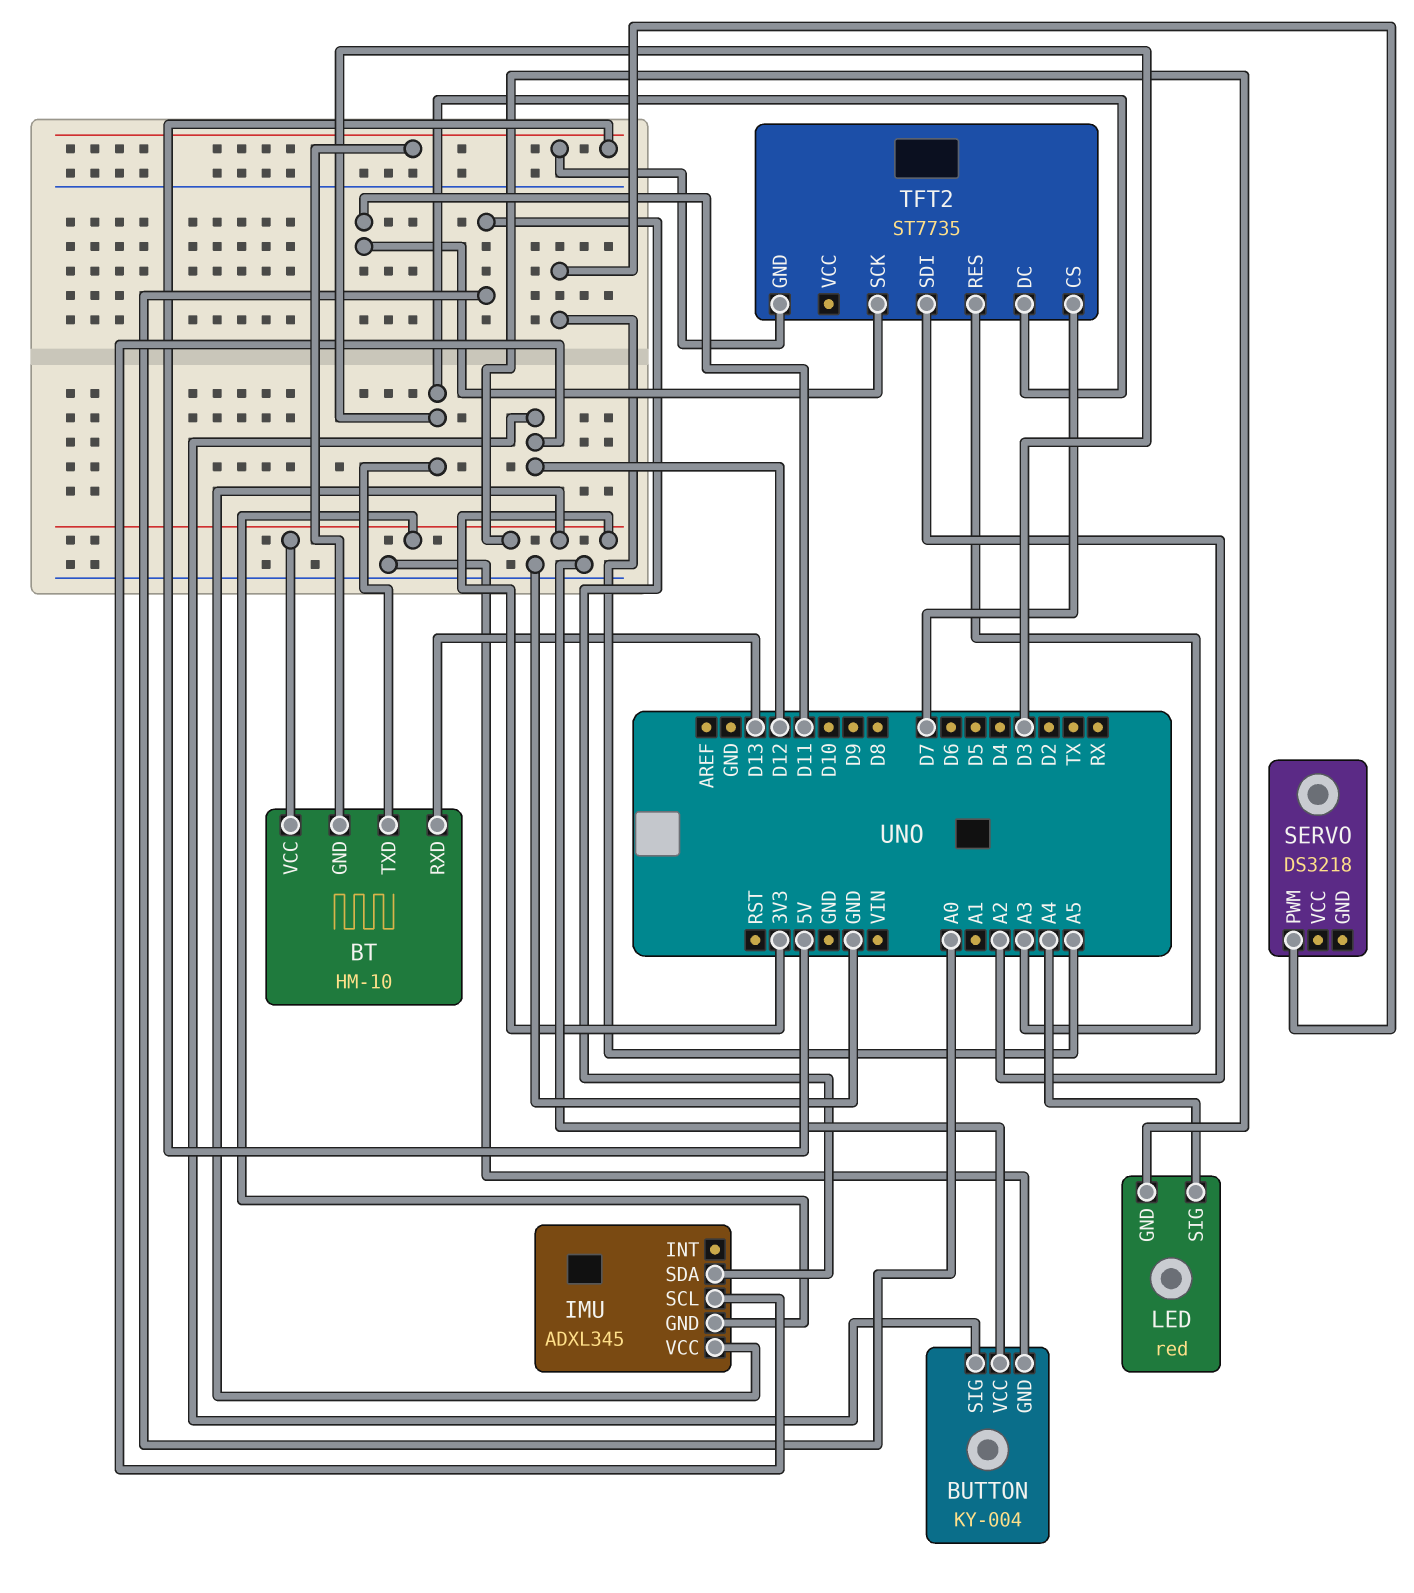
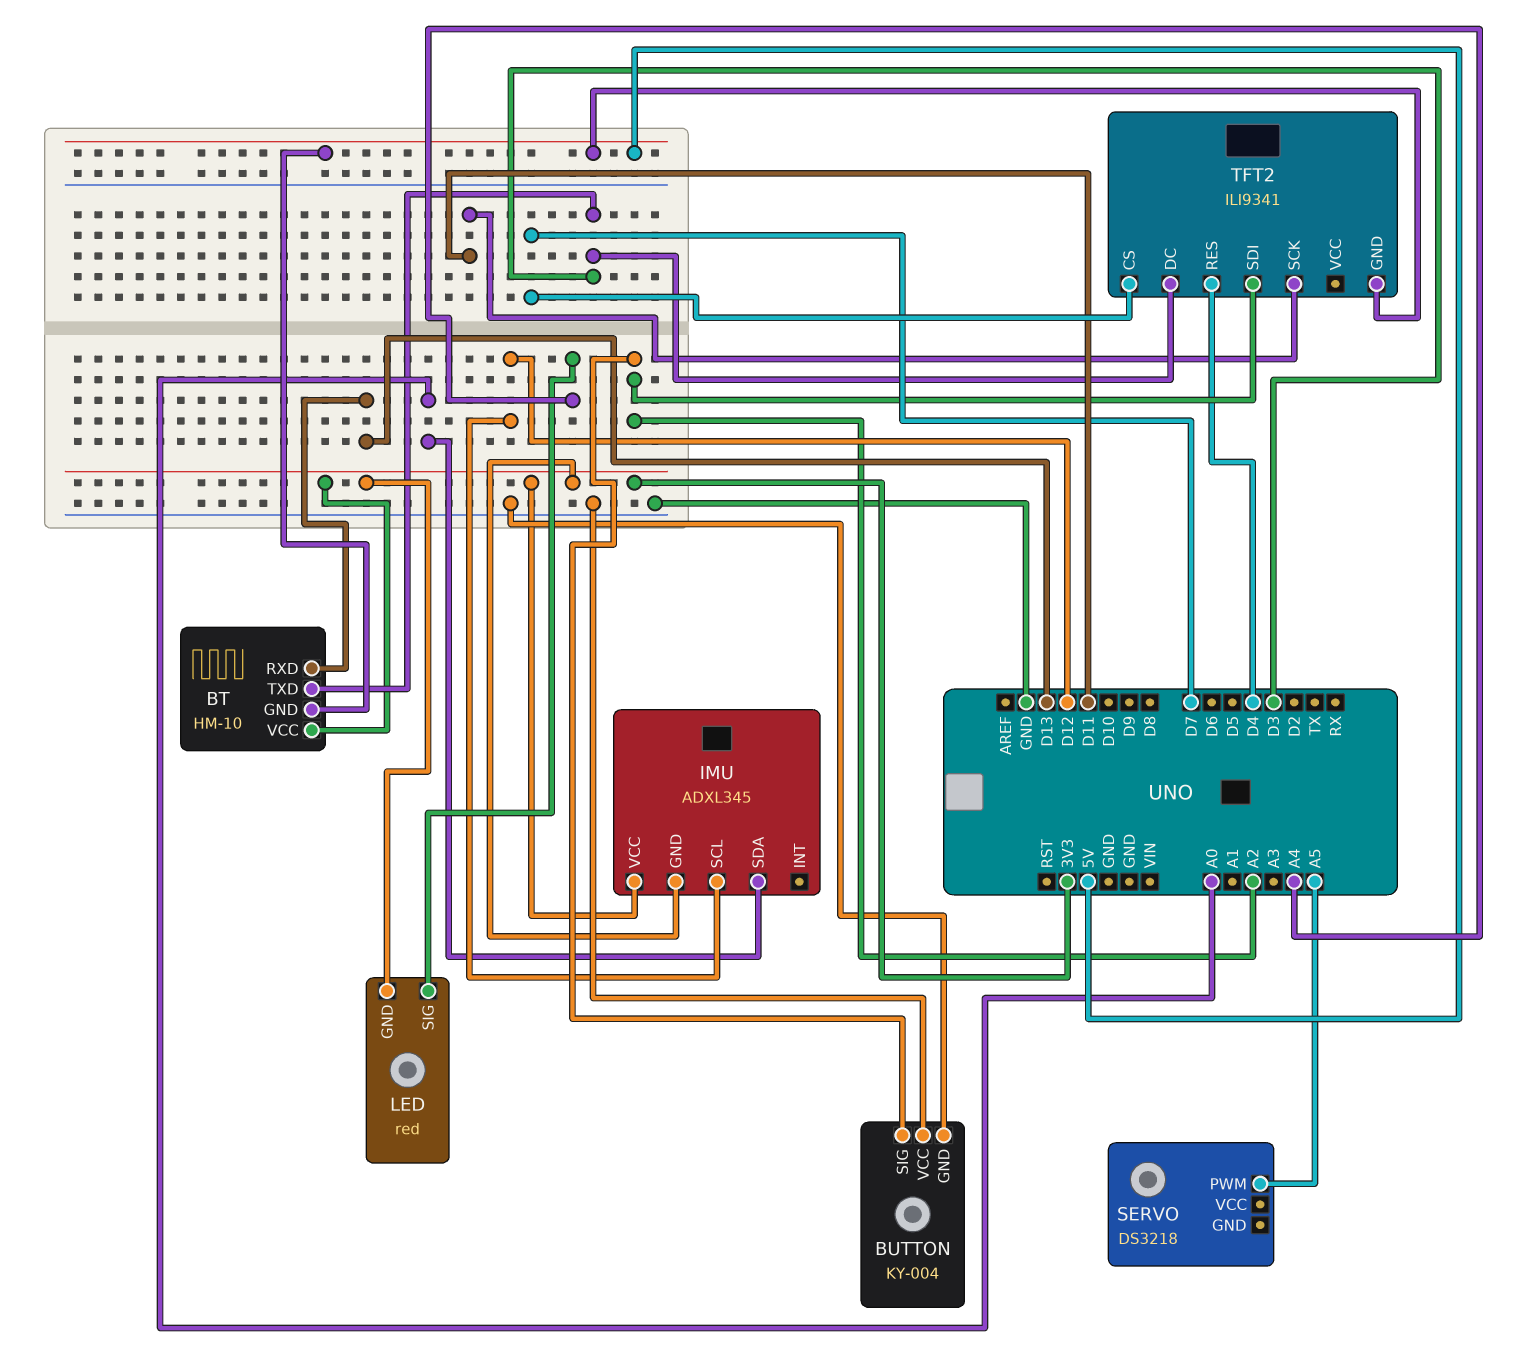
BUTTON pin SIG: D12 -> A2
TFT2: ST7735 -> ILI9341
TFT2 pin RES: A3 -> D4

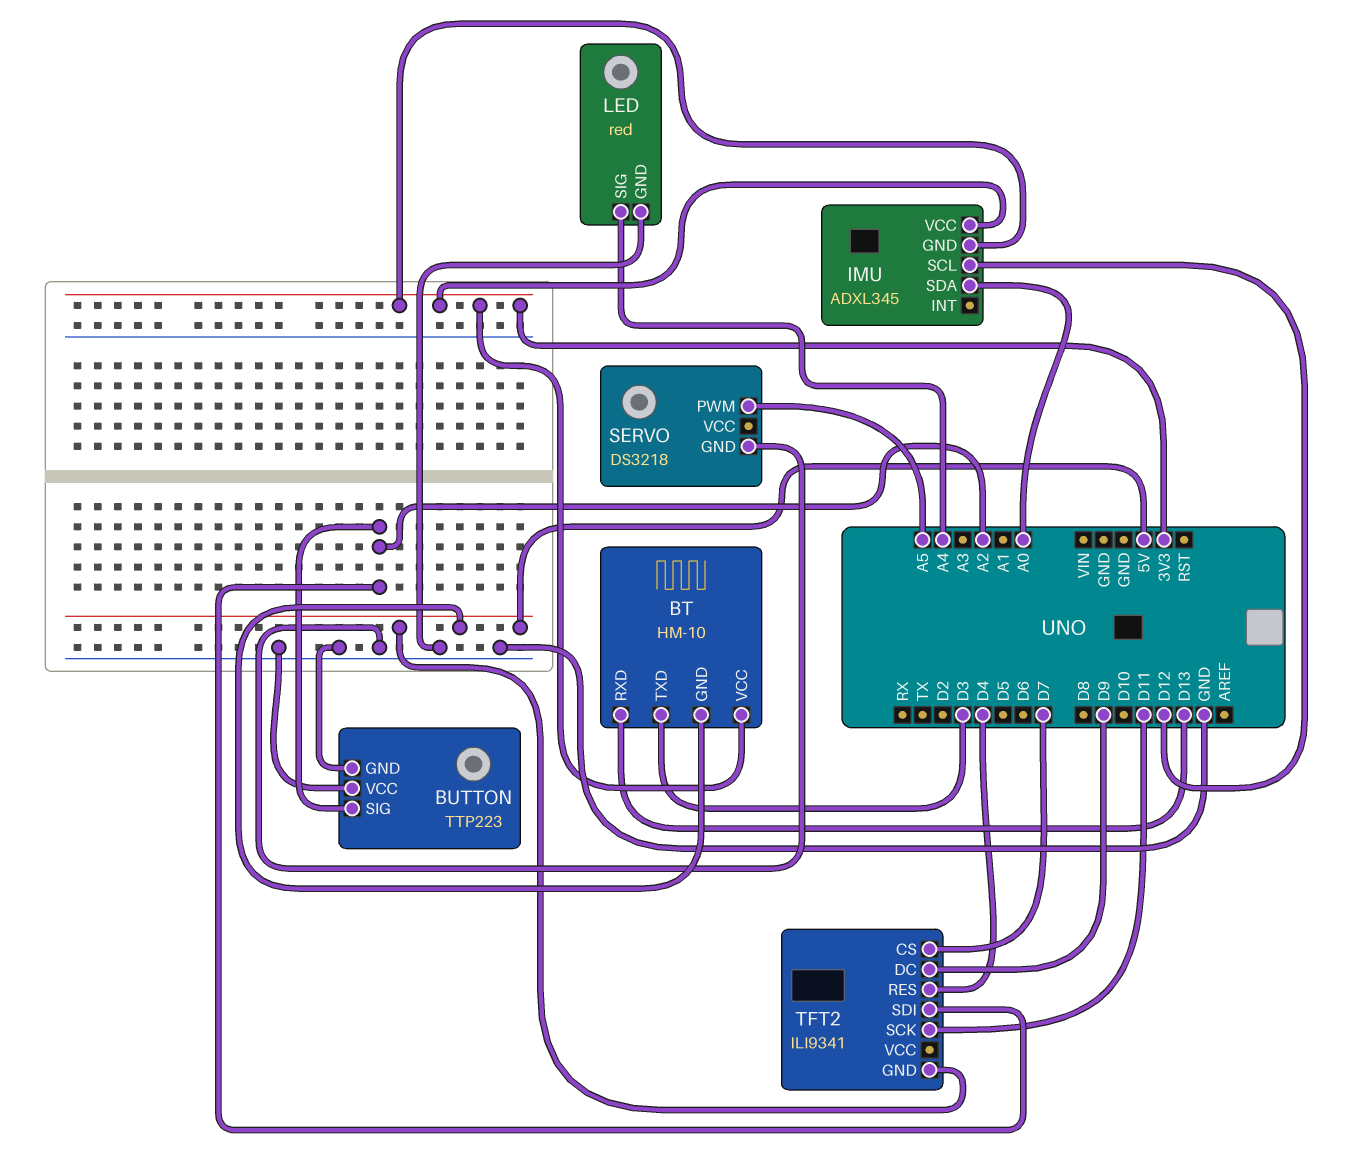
BUTTON: KY-004 -> TTP223
LED pin GND: 3V3 -> GND
SERVO pin GND: none -> GND
TFT2 pin DC: D3 -> D9

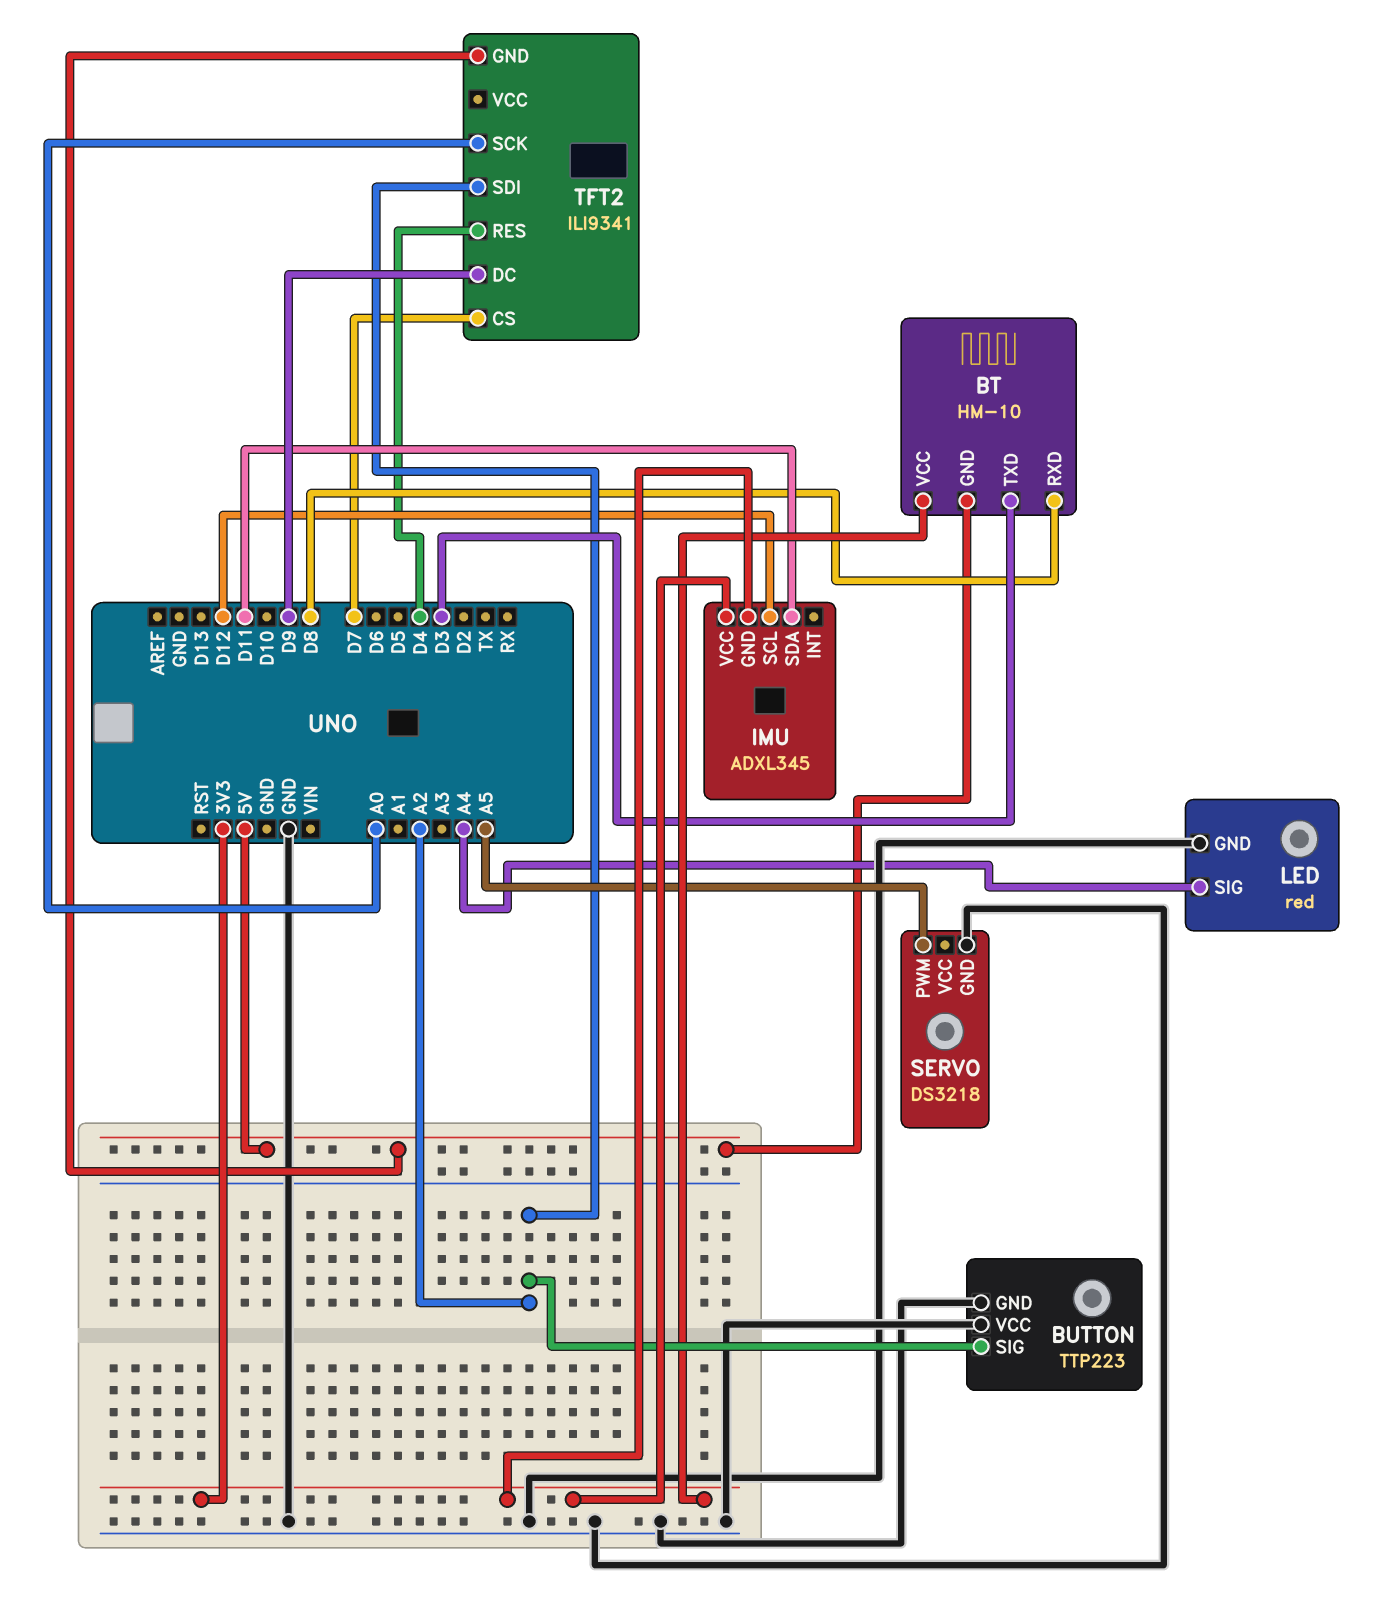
BT pin RXD: D13 -> D8
IMU pin SDA: A0 -> D11
TFT2 pin SCK: D11 -> A0

